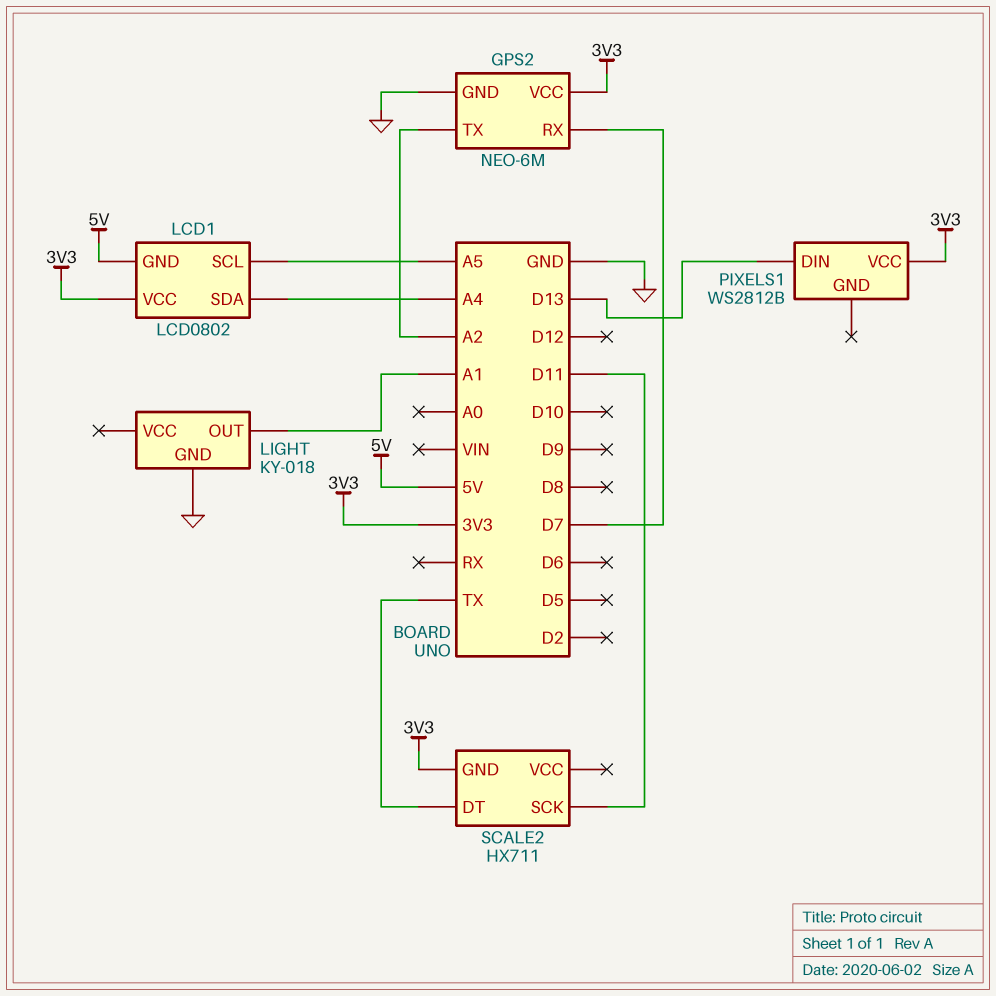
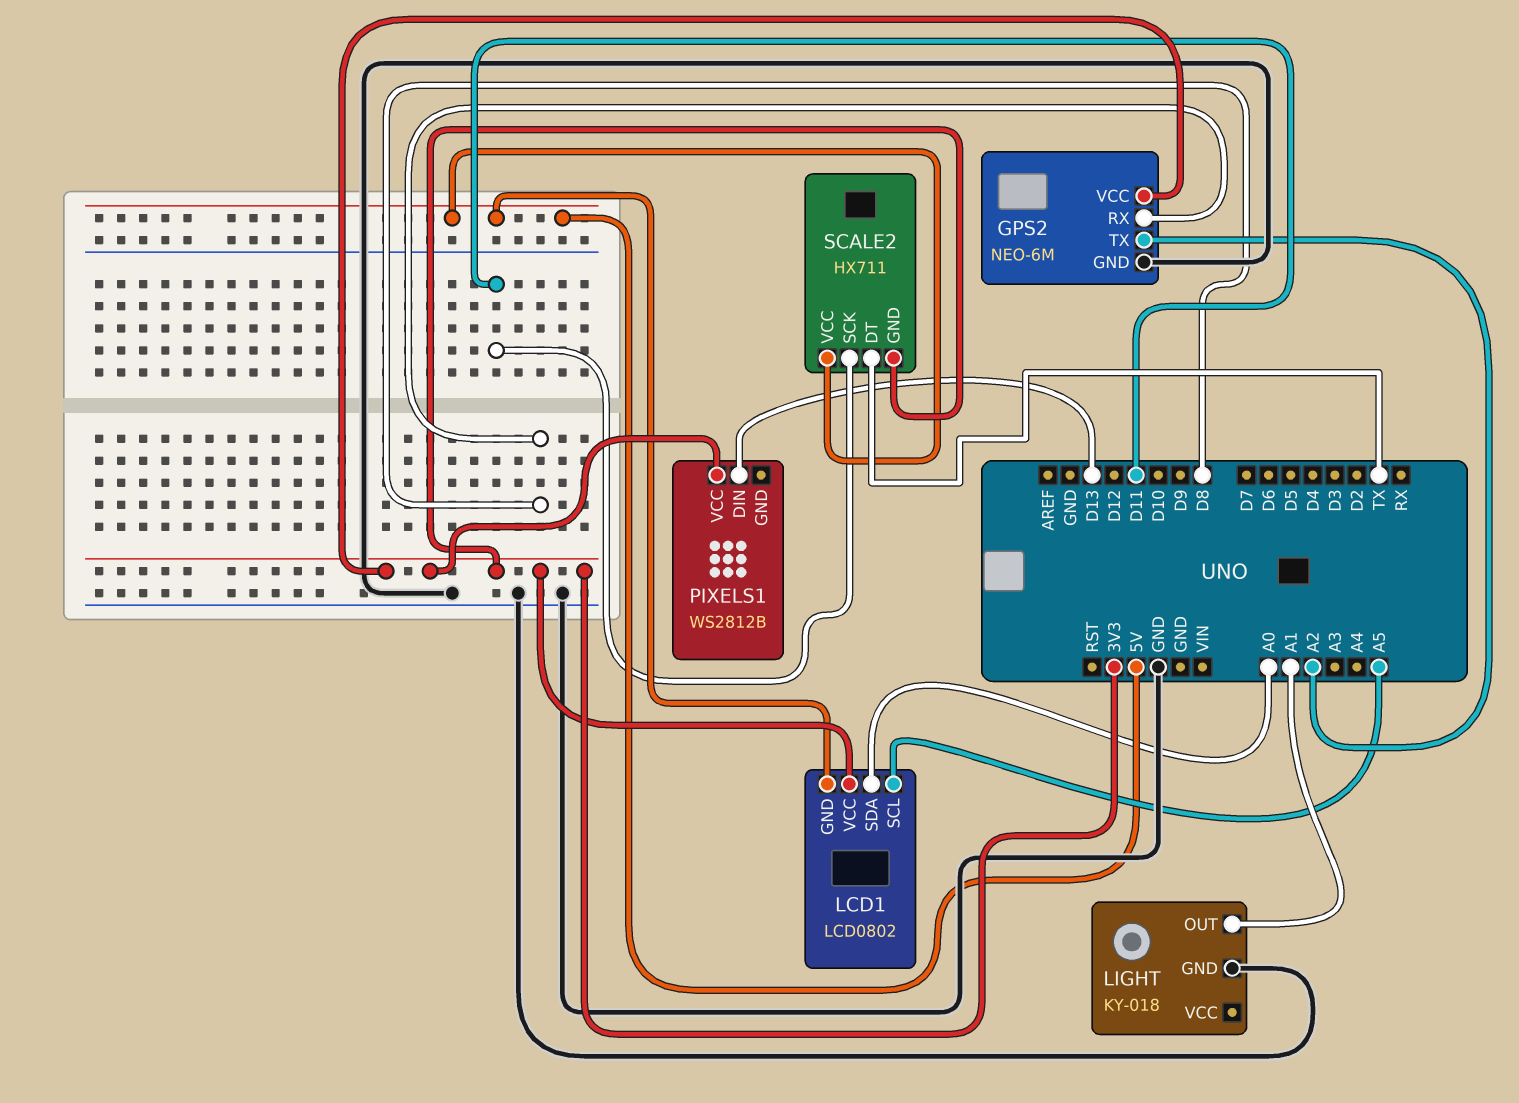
GPS2 pin RX: D7 -> D8
LCD1 pin SDA: A4 -> A0
SCALE2 pin VCC: none -> 5V

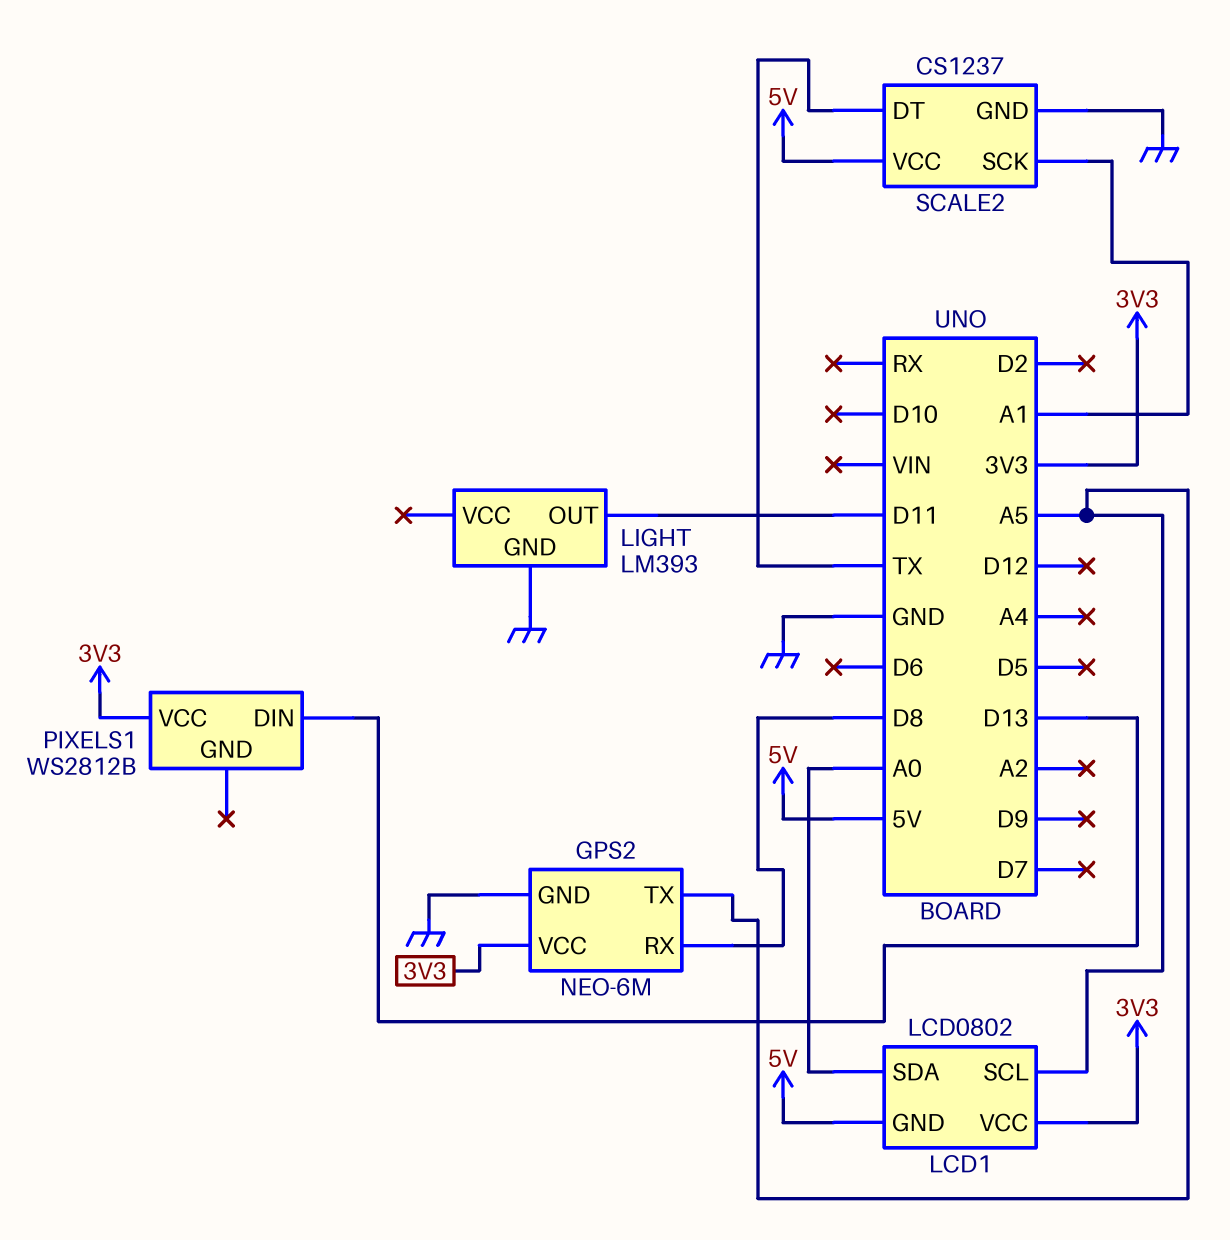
GPS2 pin TX: A2 -> A5
LIGHT: KY-018 -> LM393
LIGHT pin OUT: A1 -> D11
SCALE2: HX711 -> CS1237
SCALE2 pin GND: 3V3 -> GND
SCALE2 pin SCK: D11 -> A1

